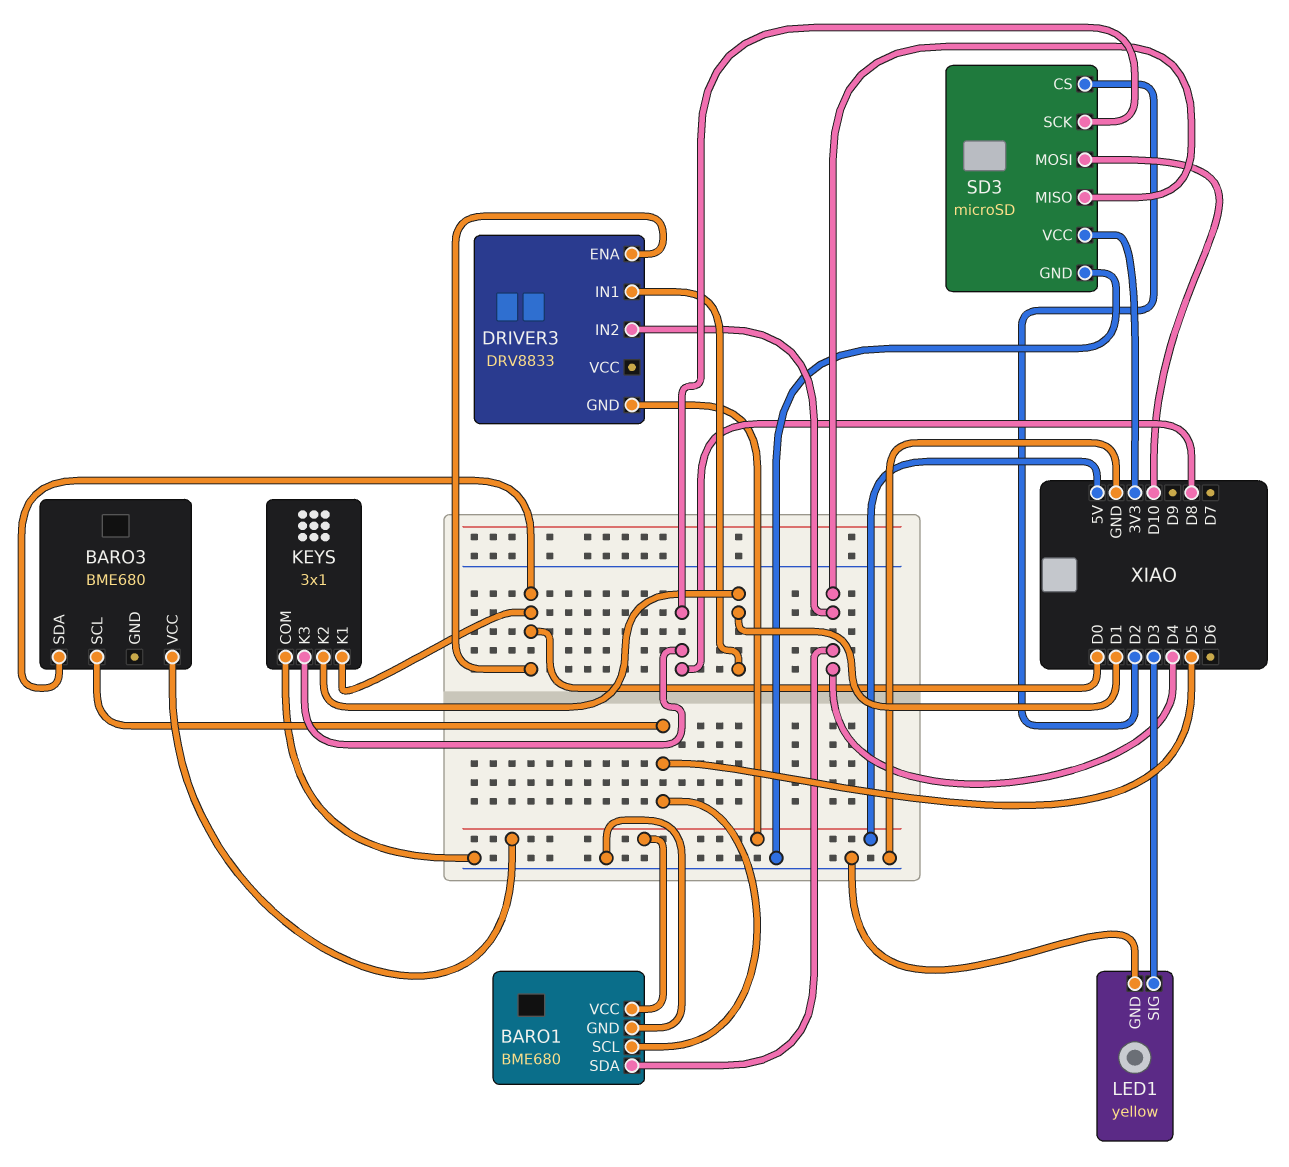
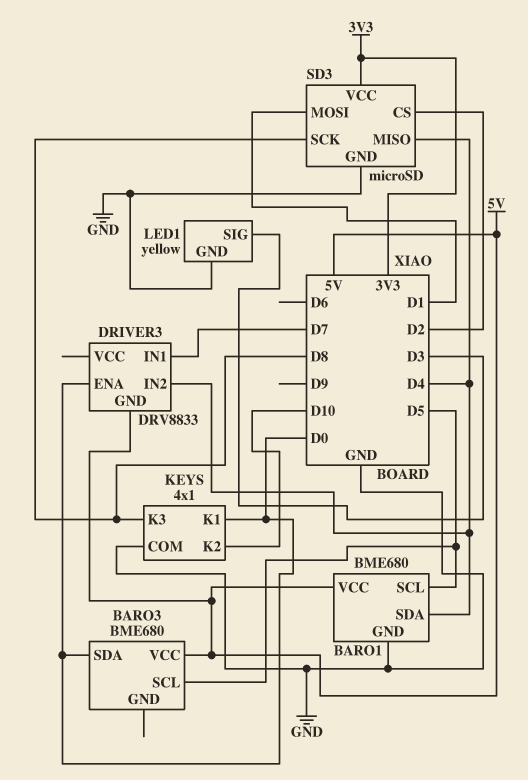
DRIVER3 pin IN1: D1 -> D7
KEYS: 3x1 -> 4x1
KEYS pin K2: D1 -> D10
SD3 pin MOSI: D10 -> D1

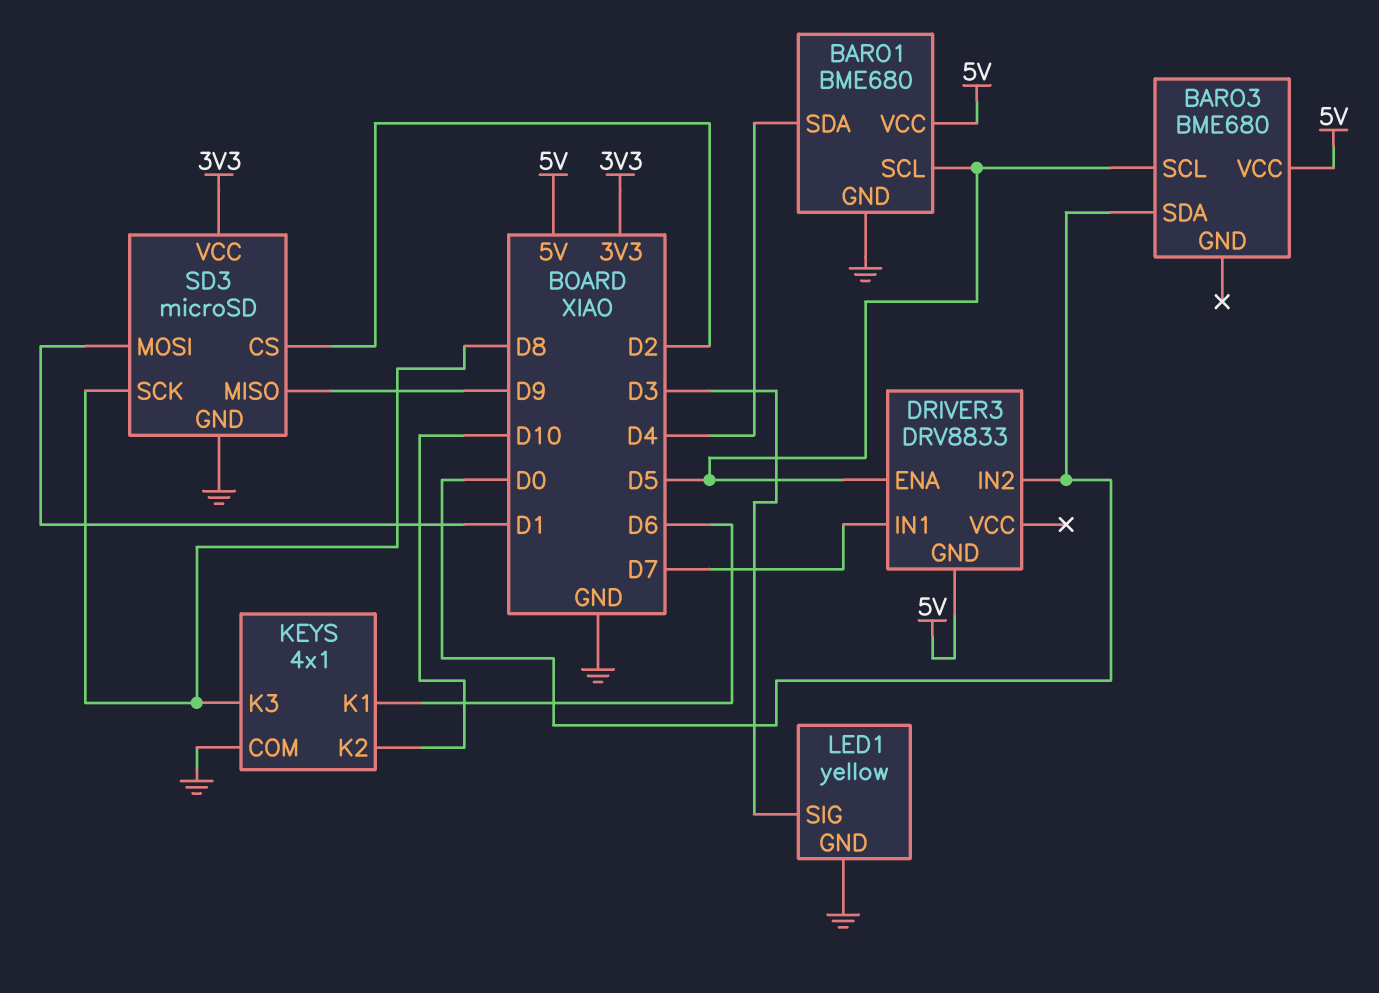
DRIVER3 pin ENA: D0 -> D5
DRIVER3 pin IN2: D4 -> D0
KEYS pin K1: D0 -> D6
SD3 pin MISO: D4 -> D9

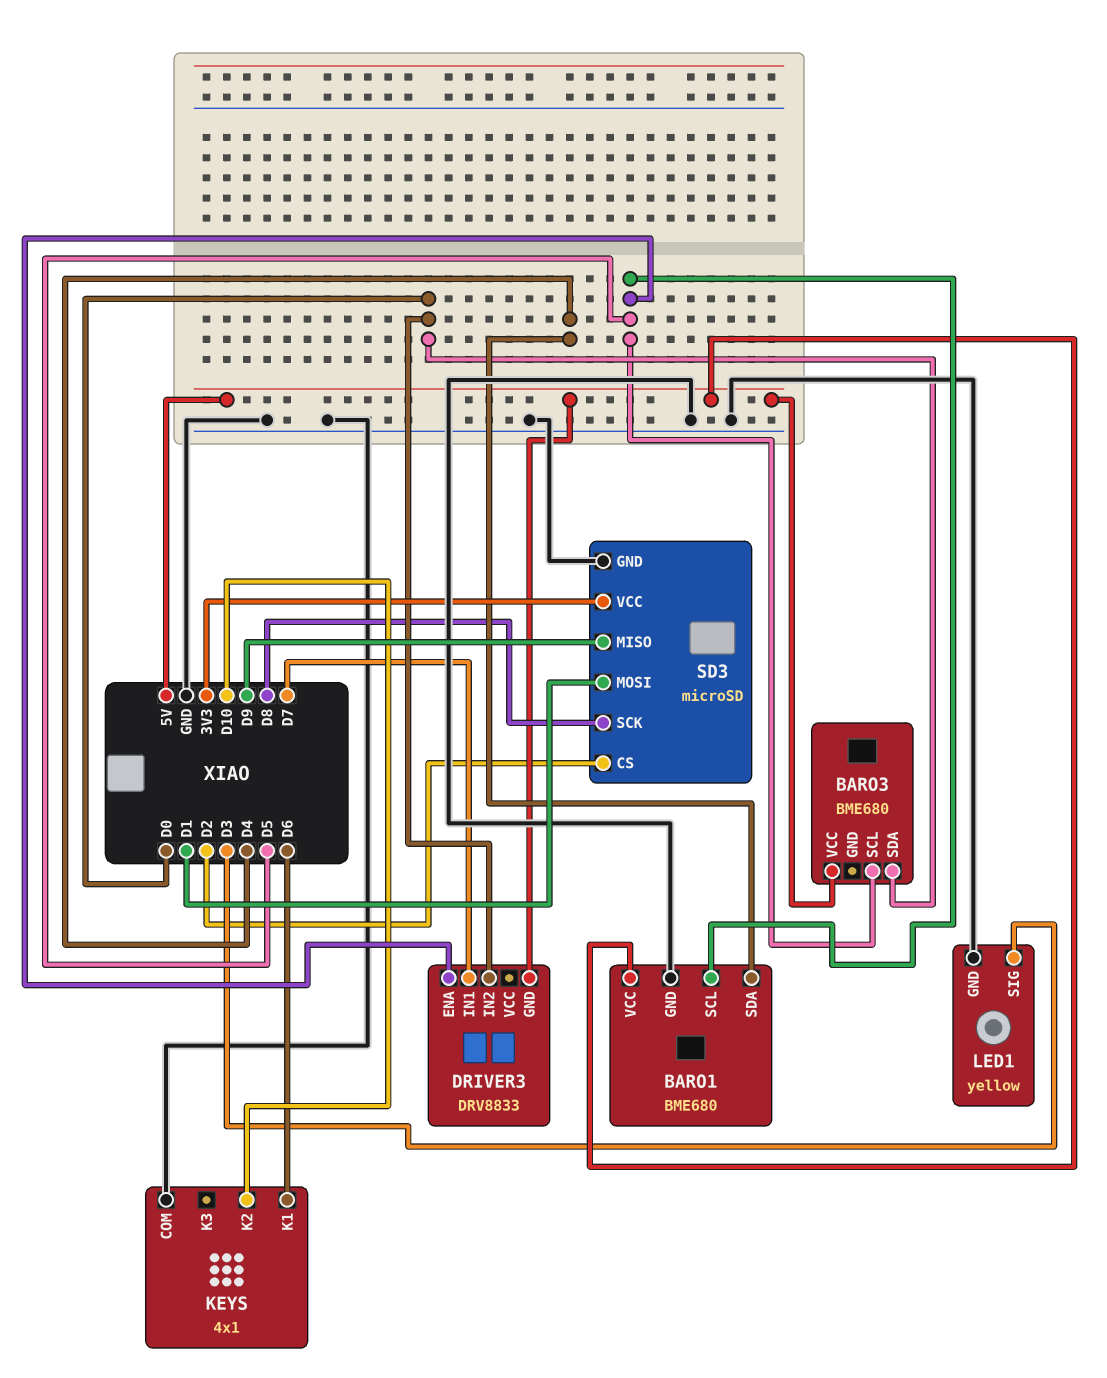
KEYS pin K3: D8 -> none

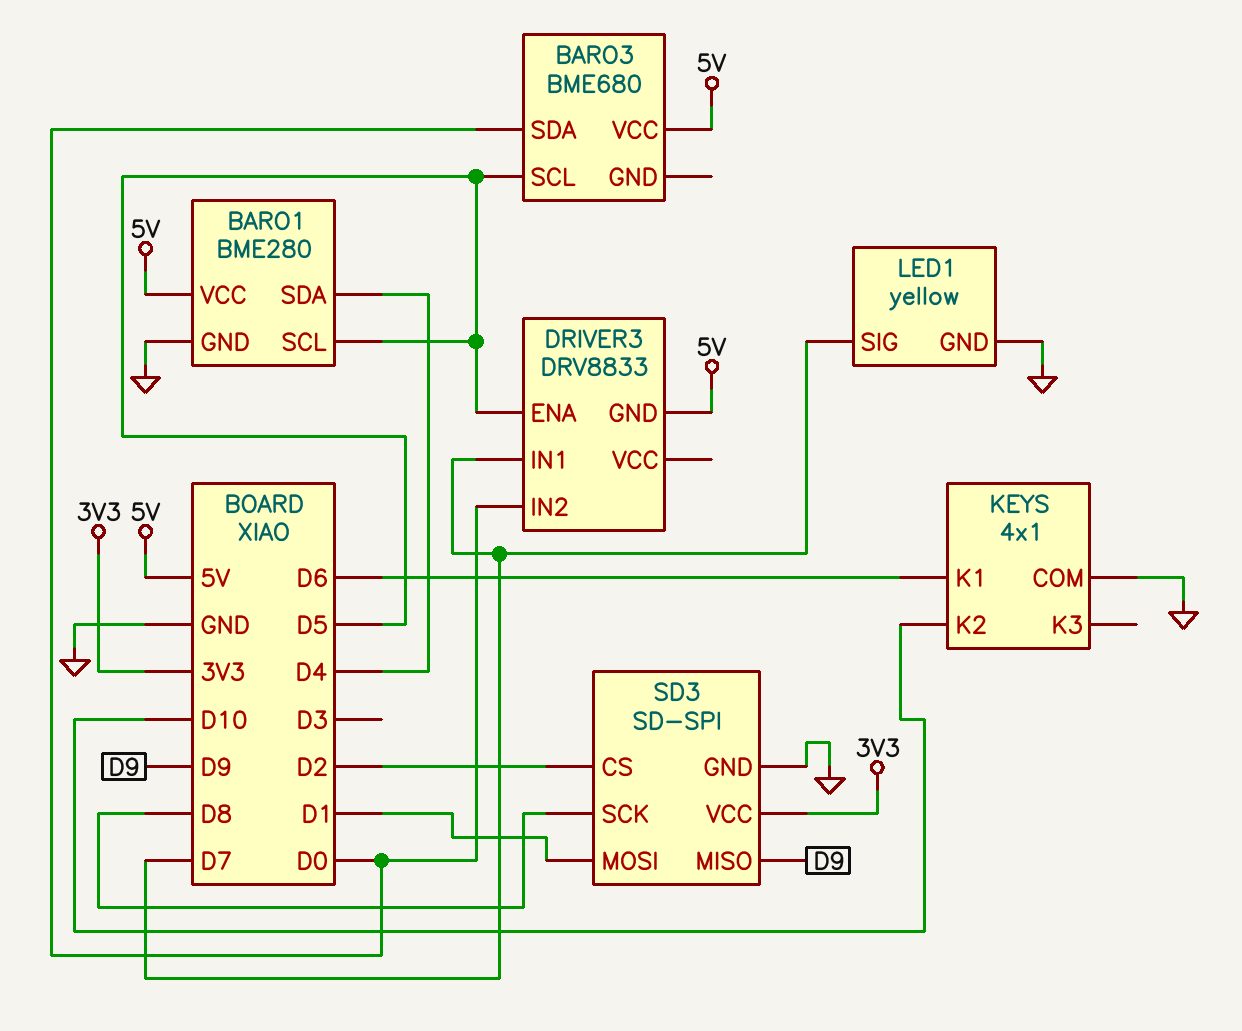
BARO1: BME680 -> BME280
LED1 pin SIG: D3 -> D7
SD3: microSD -> SD-SPI

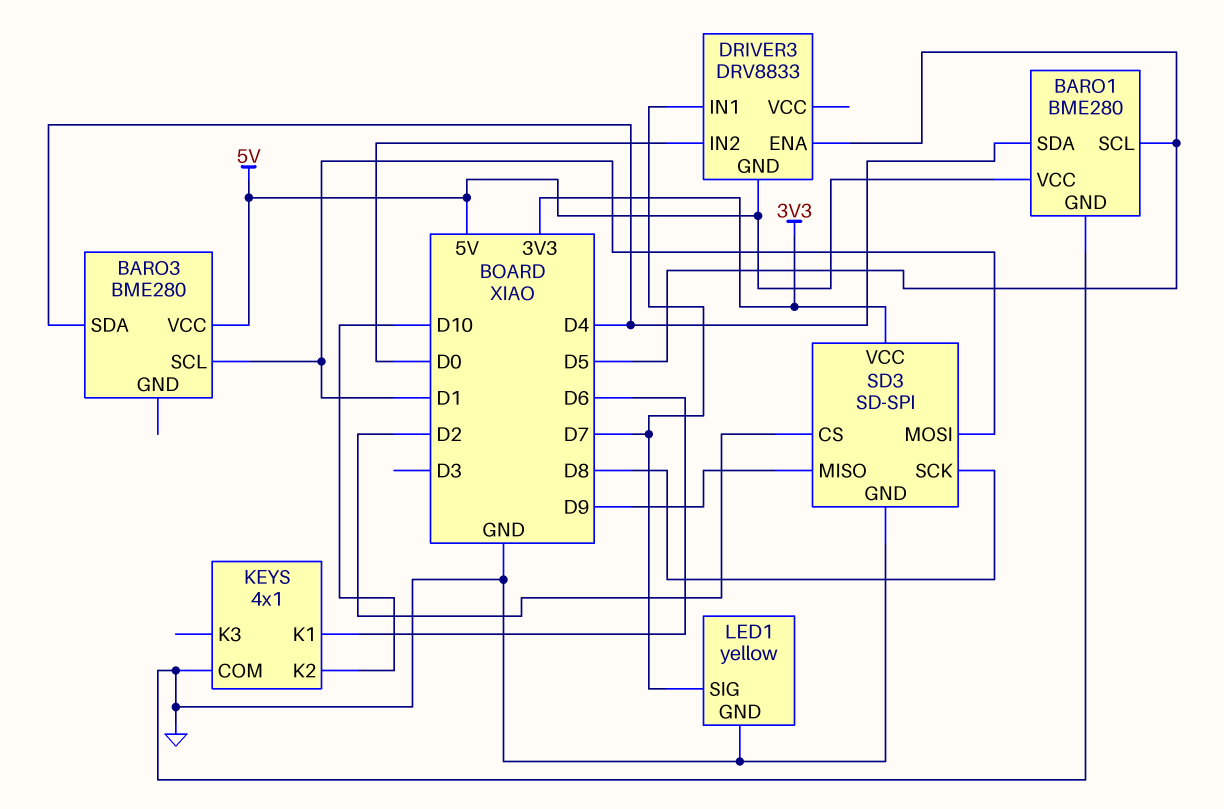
BARO3: BME680 -> BME280
BARO3 pin SCL: D5 -> D1
BARO3 pin SDA: D0 -> D4

